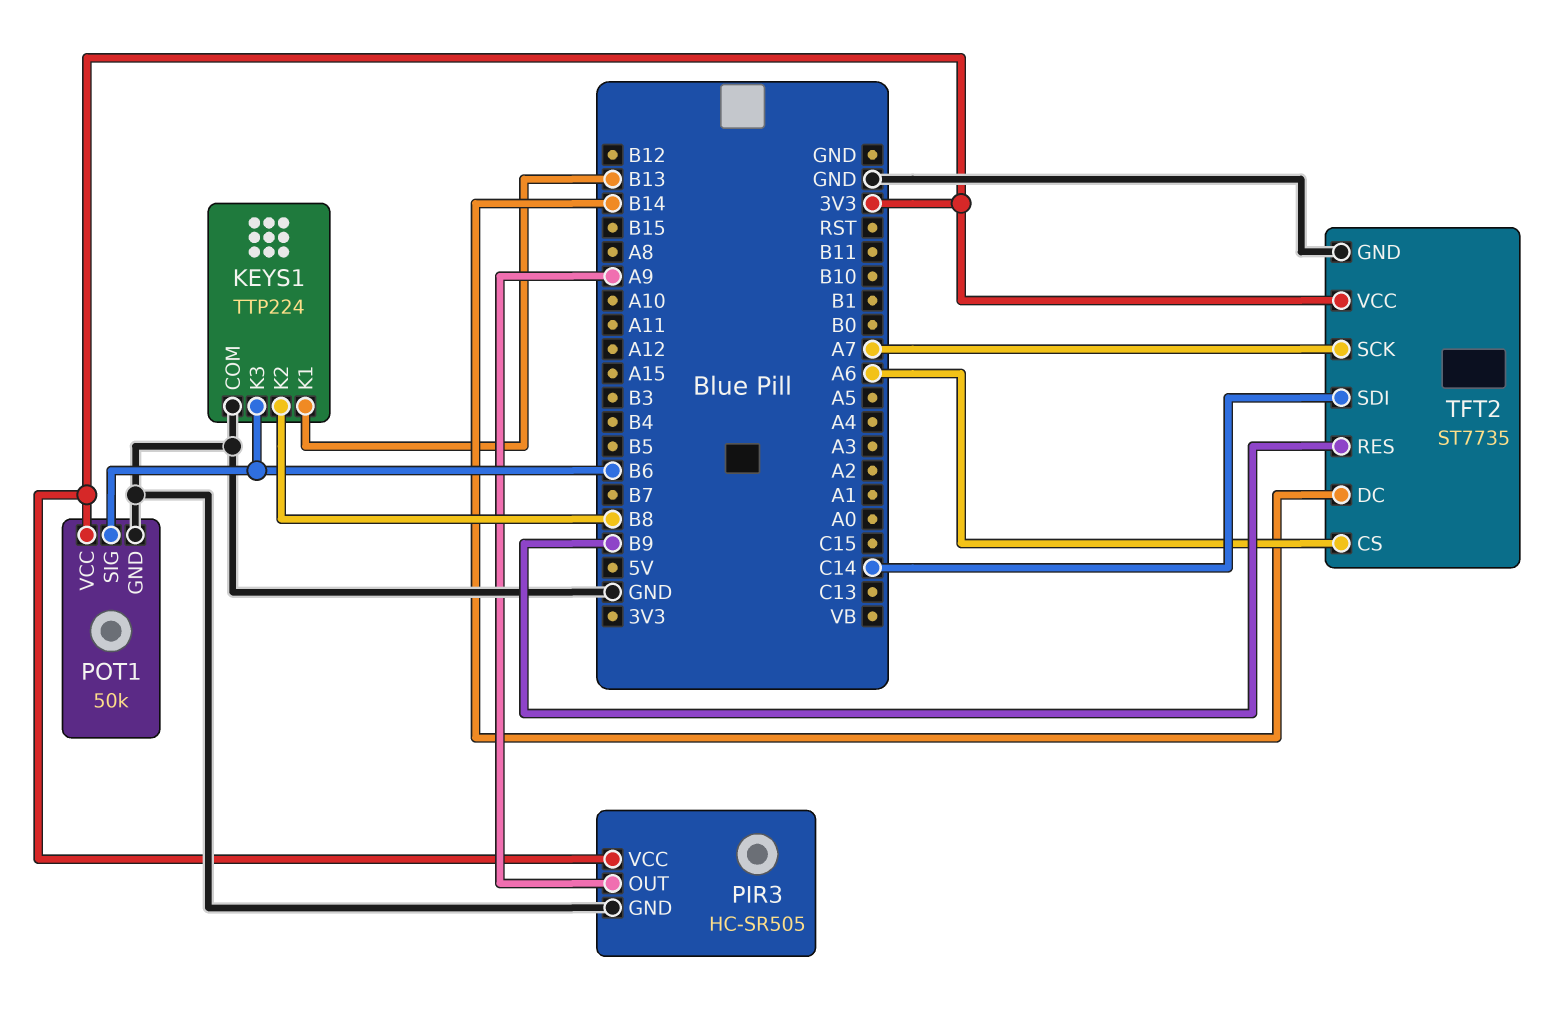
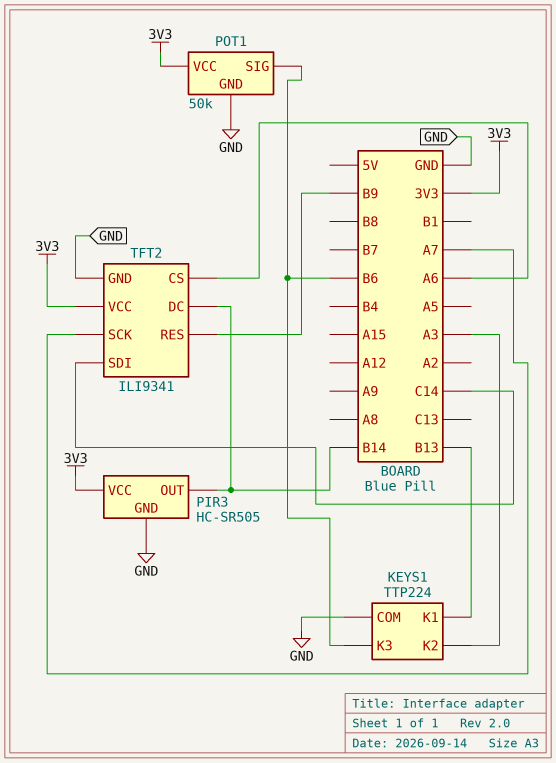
KEYS1 pin K2: B8 -> A3
PIR3 pin OUT: A9 -> B14
TFT2: ST7735 -> ILI9341

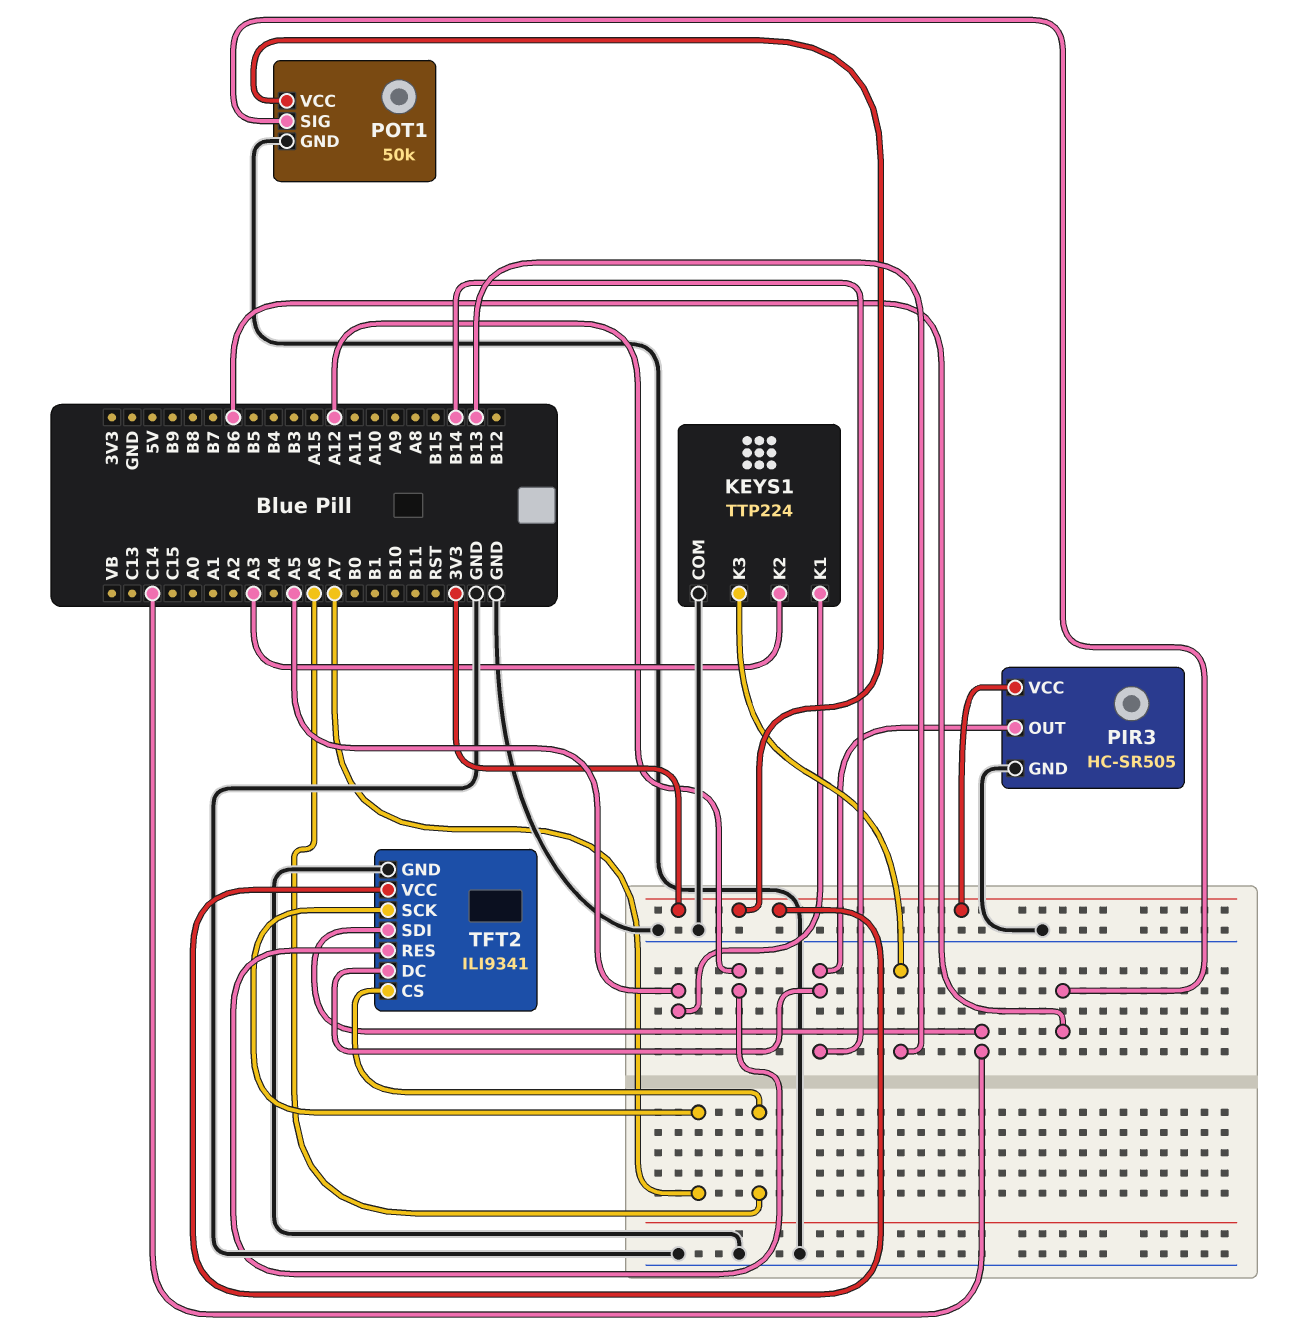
KEYS1 pin K1: B13 -> A5
KEYS1 pin K3: B6 -> B13
TFT2 pin RES: B9 -> A12

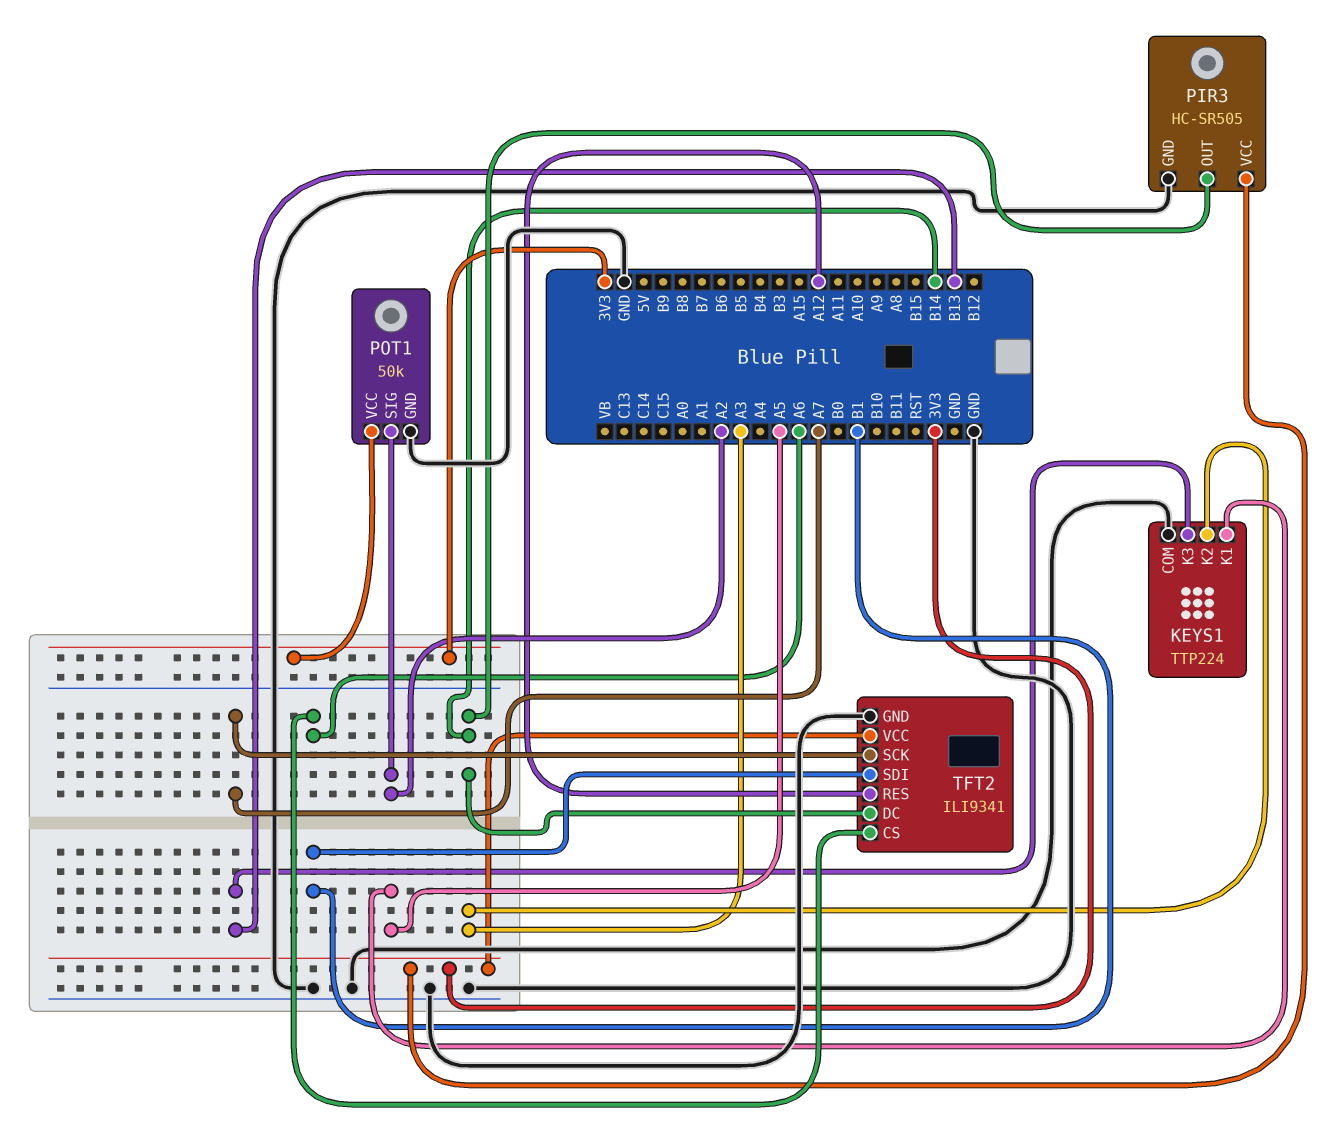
POT1 pin SIG: B6 -> A2
TFT2 pin SDI: C14 -> B1

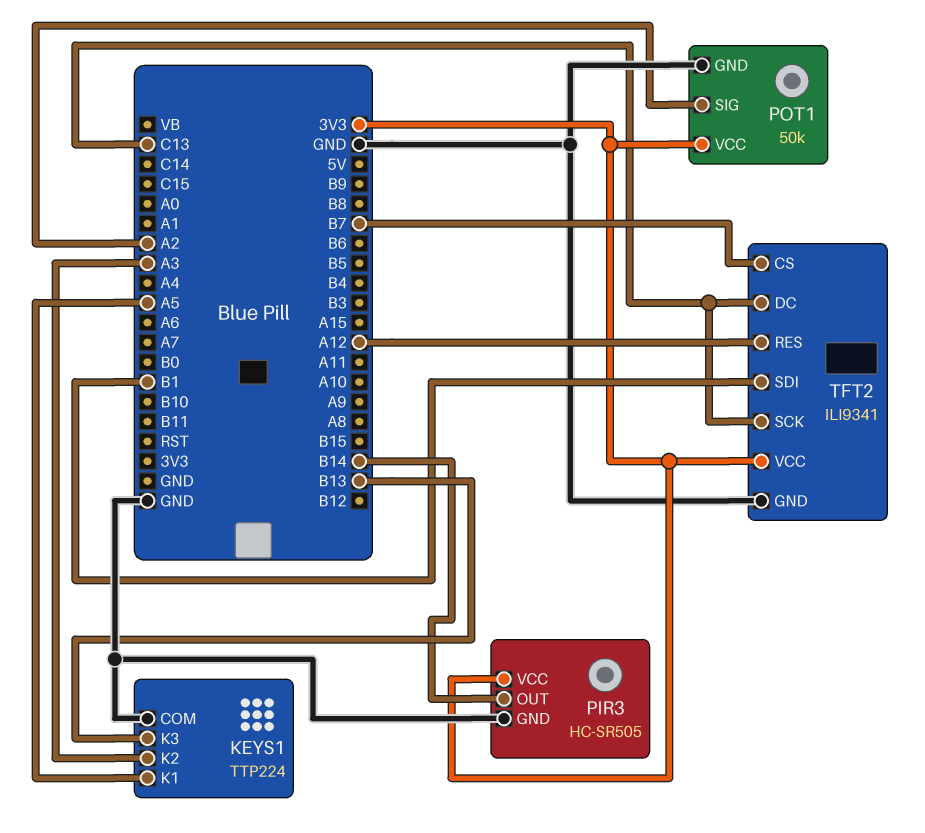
TFT2 pin CS: A6 -> B7
TFT2 pin DC: B14 -> C13
TFT2 pin SCK: A7 -> C13

